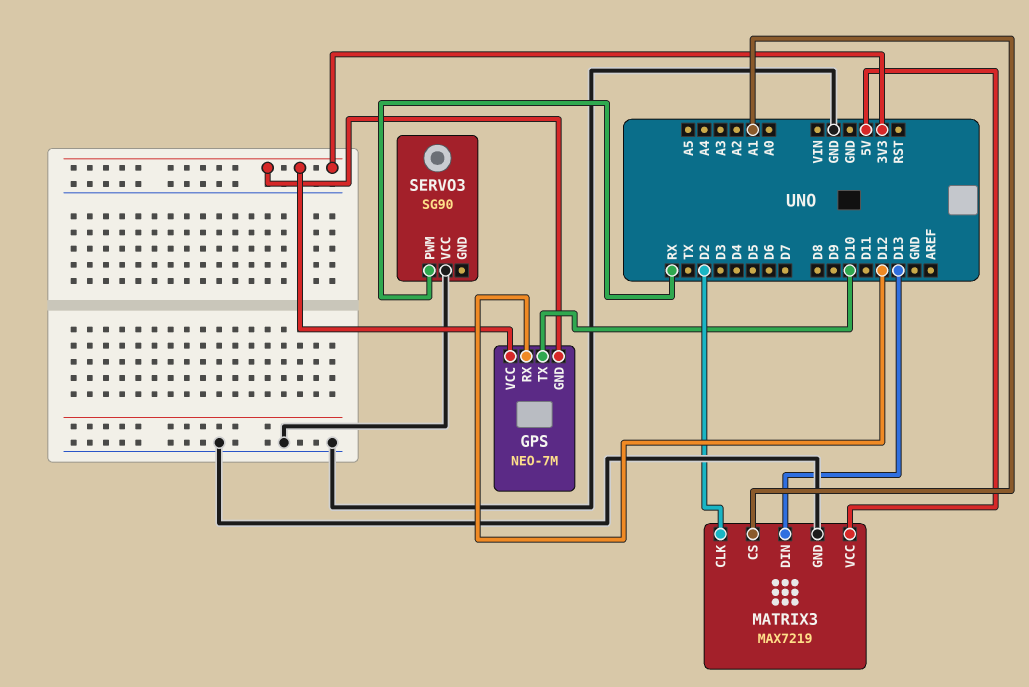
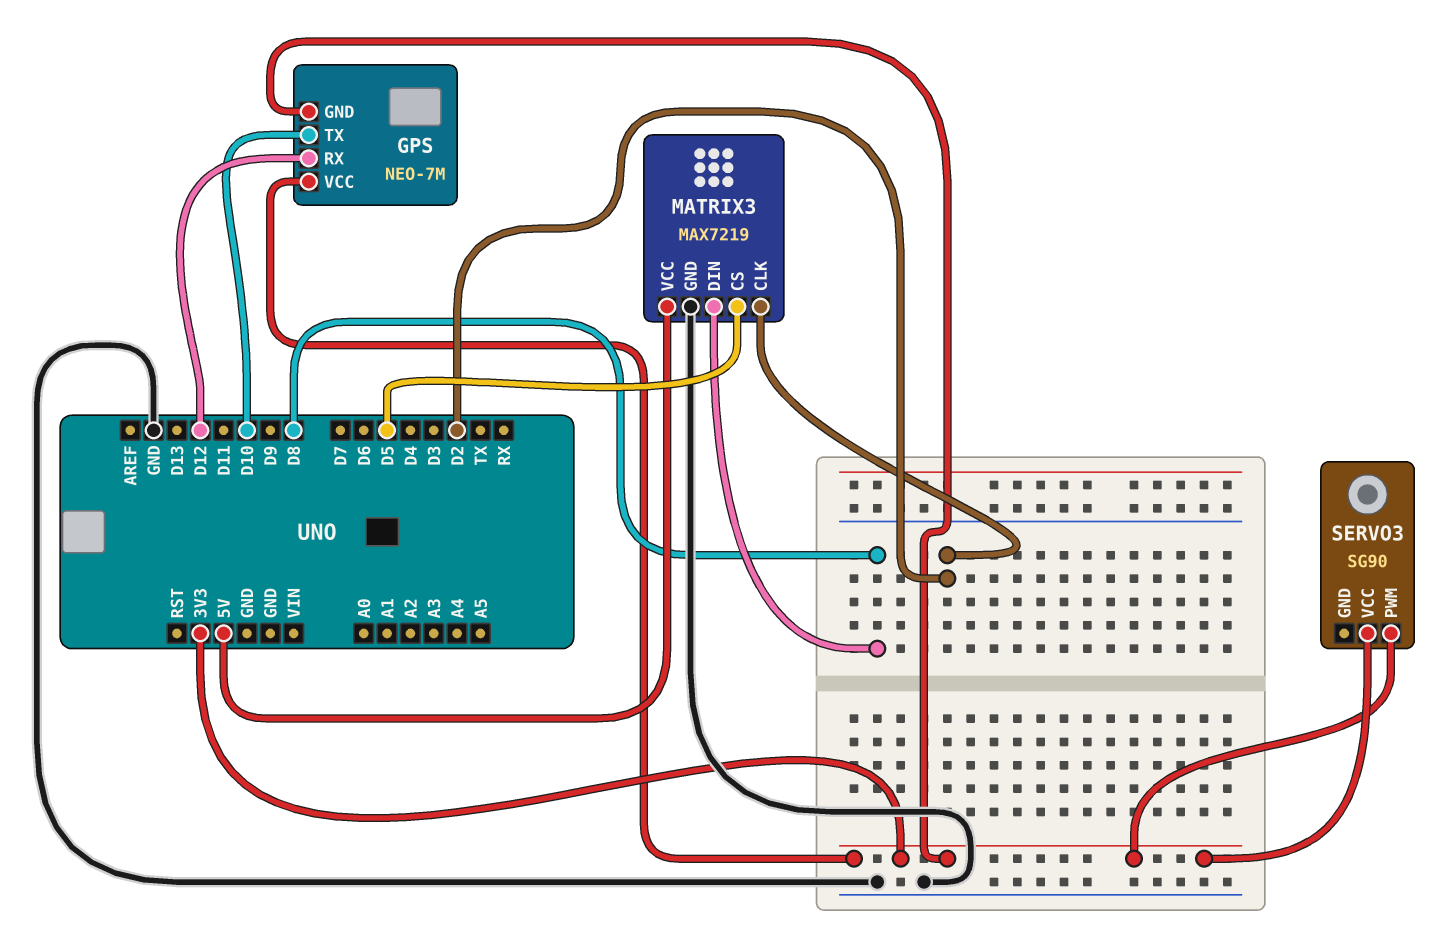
MATRIX3 pin CS: A1 -> D5
MATRIX3 pin DIN: D13 -> D8
SERVO3 pin PWM: RX -> 3V3
SERVO3 pin VCC: GND -> 3V3

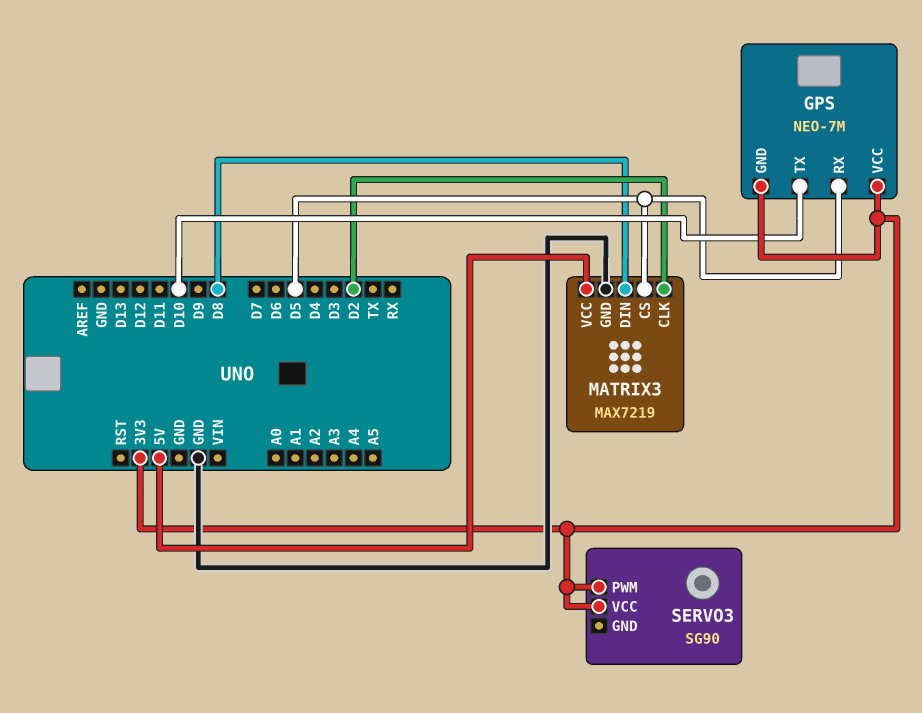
GPS pin RX: D12 -> D5

